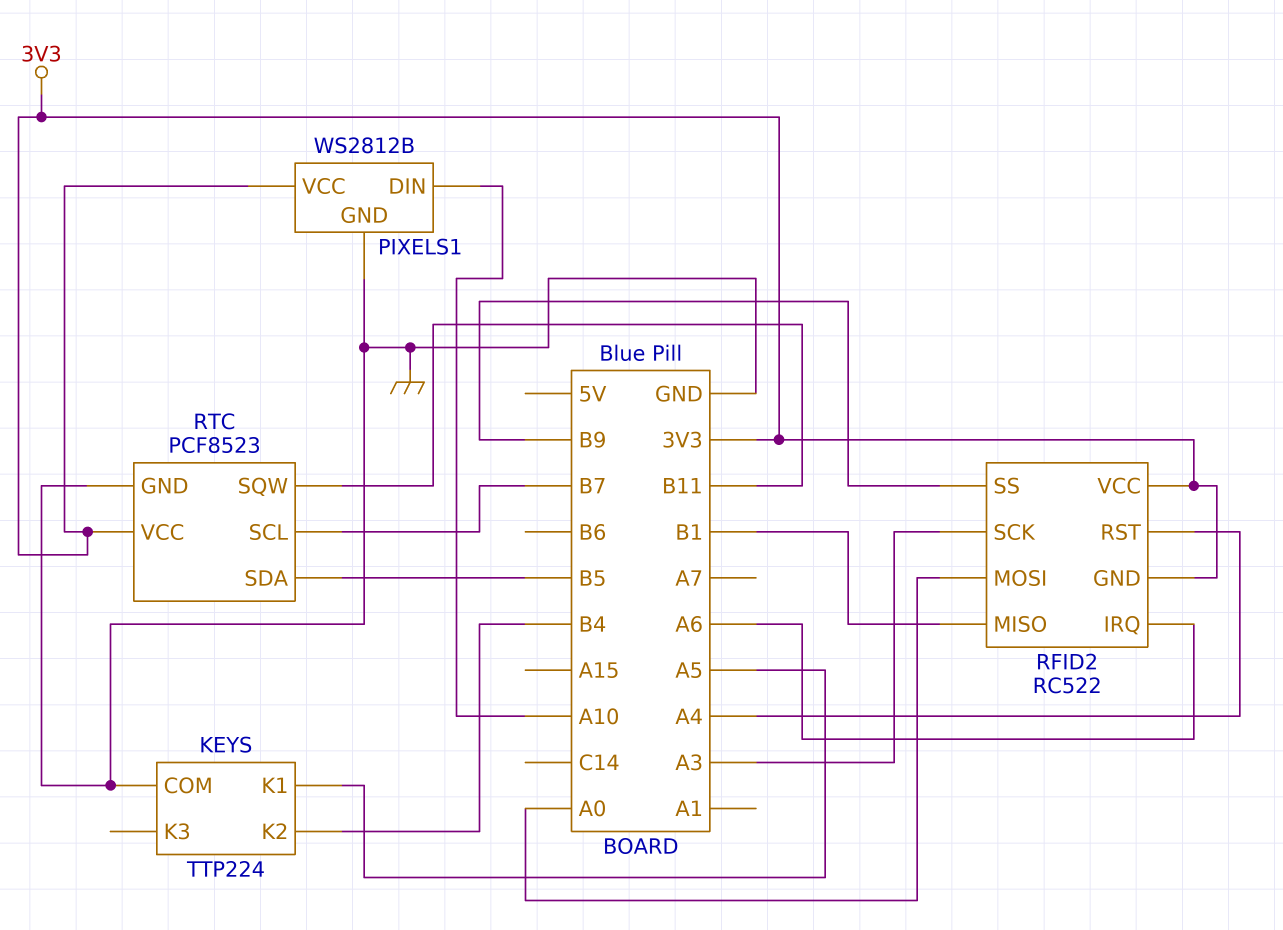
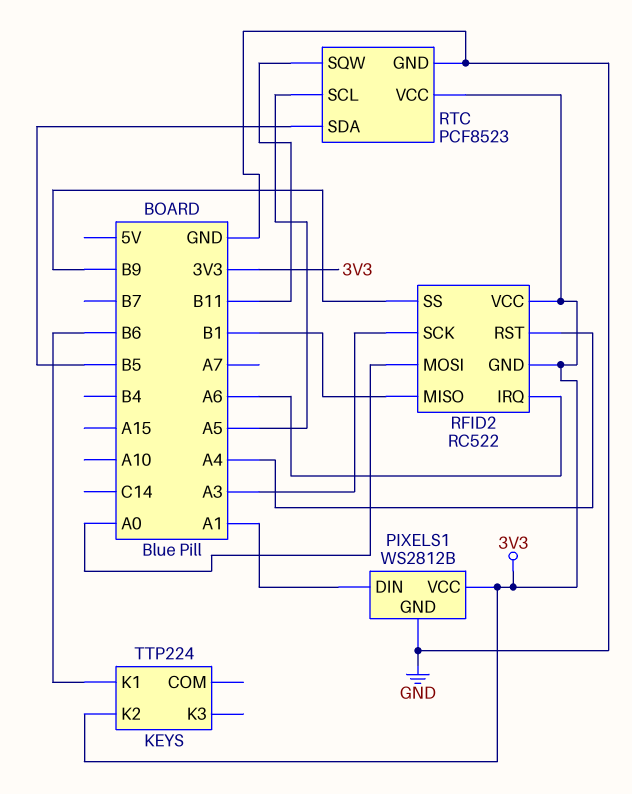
KEYS pin COM: GND -> none
KEYS pin K1: A5 -> B6
KEYS pin K2: B4 -> 3V3
PIXELS1 pin DIN: A10 -> A1
RTC pin SCL: B7 -> A5

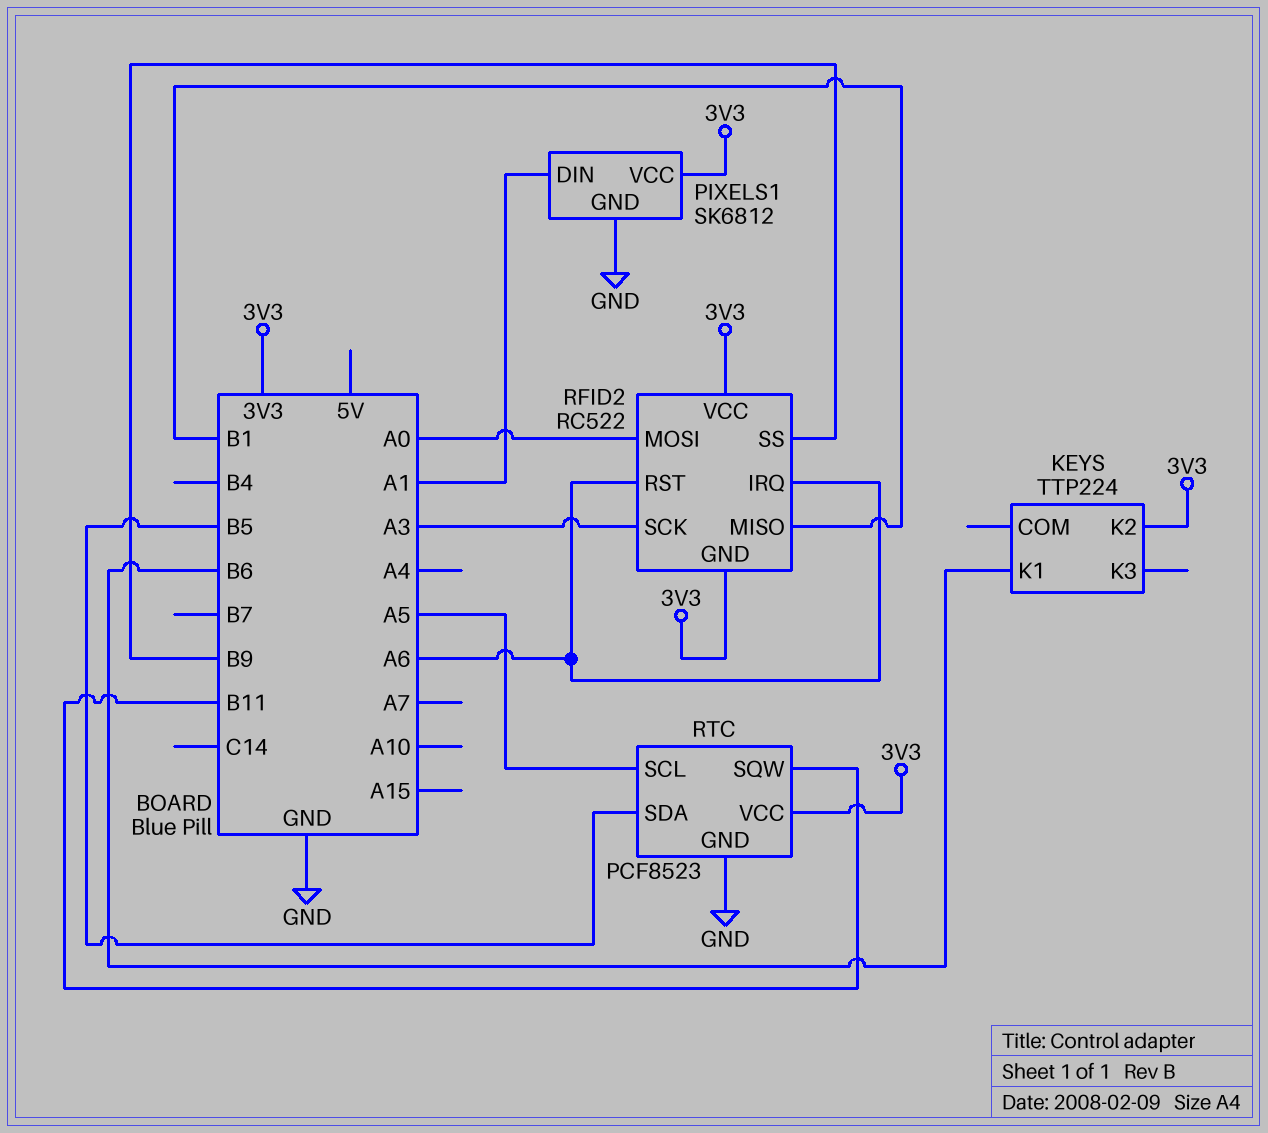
PIXELS1: WS2812B -> SK6812
RFID2 pin RST: A4 -> A6

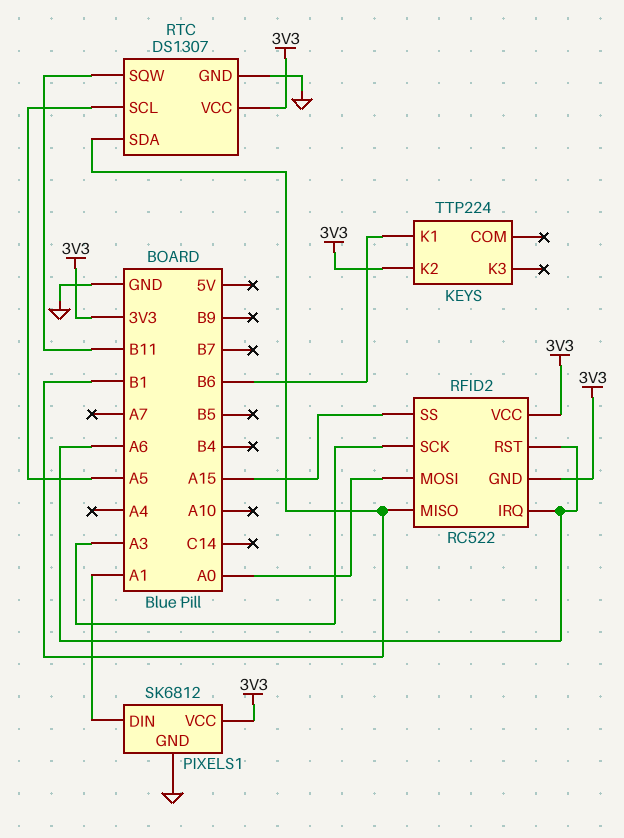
RFID2 pin SS: B9 -> A15
RTC: PCF8523 -> DS1307
RTC pin SDA: B5 -> B1

